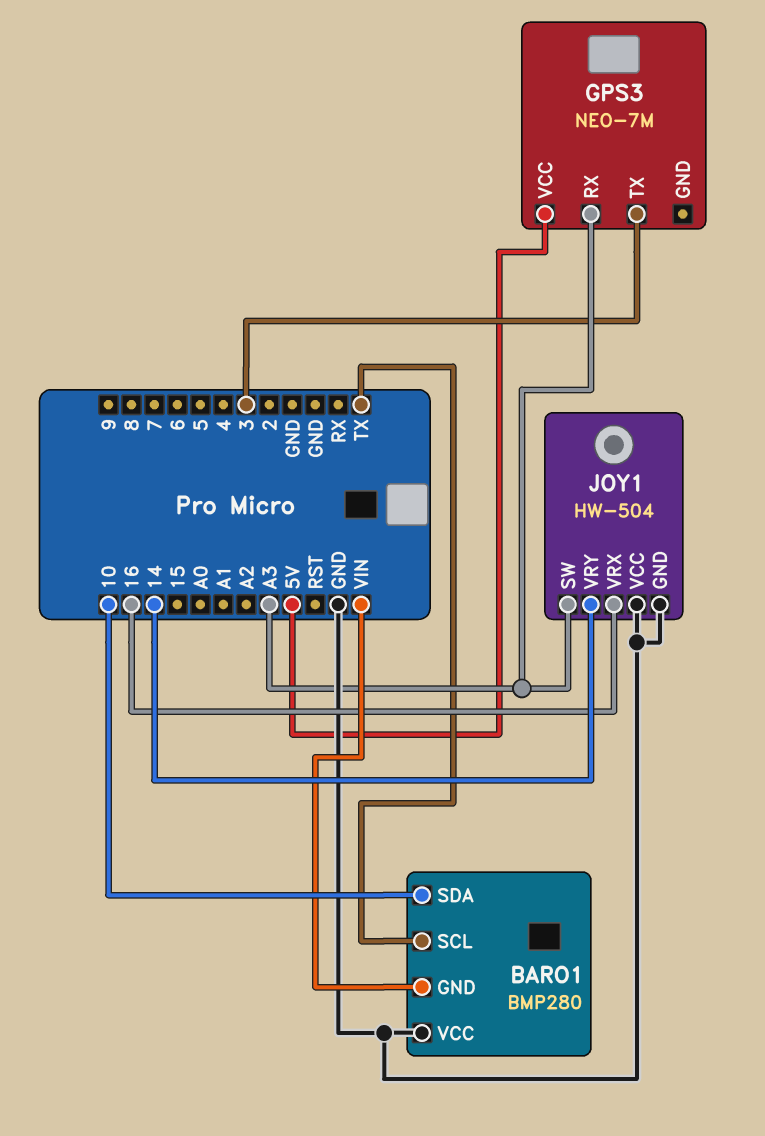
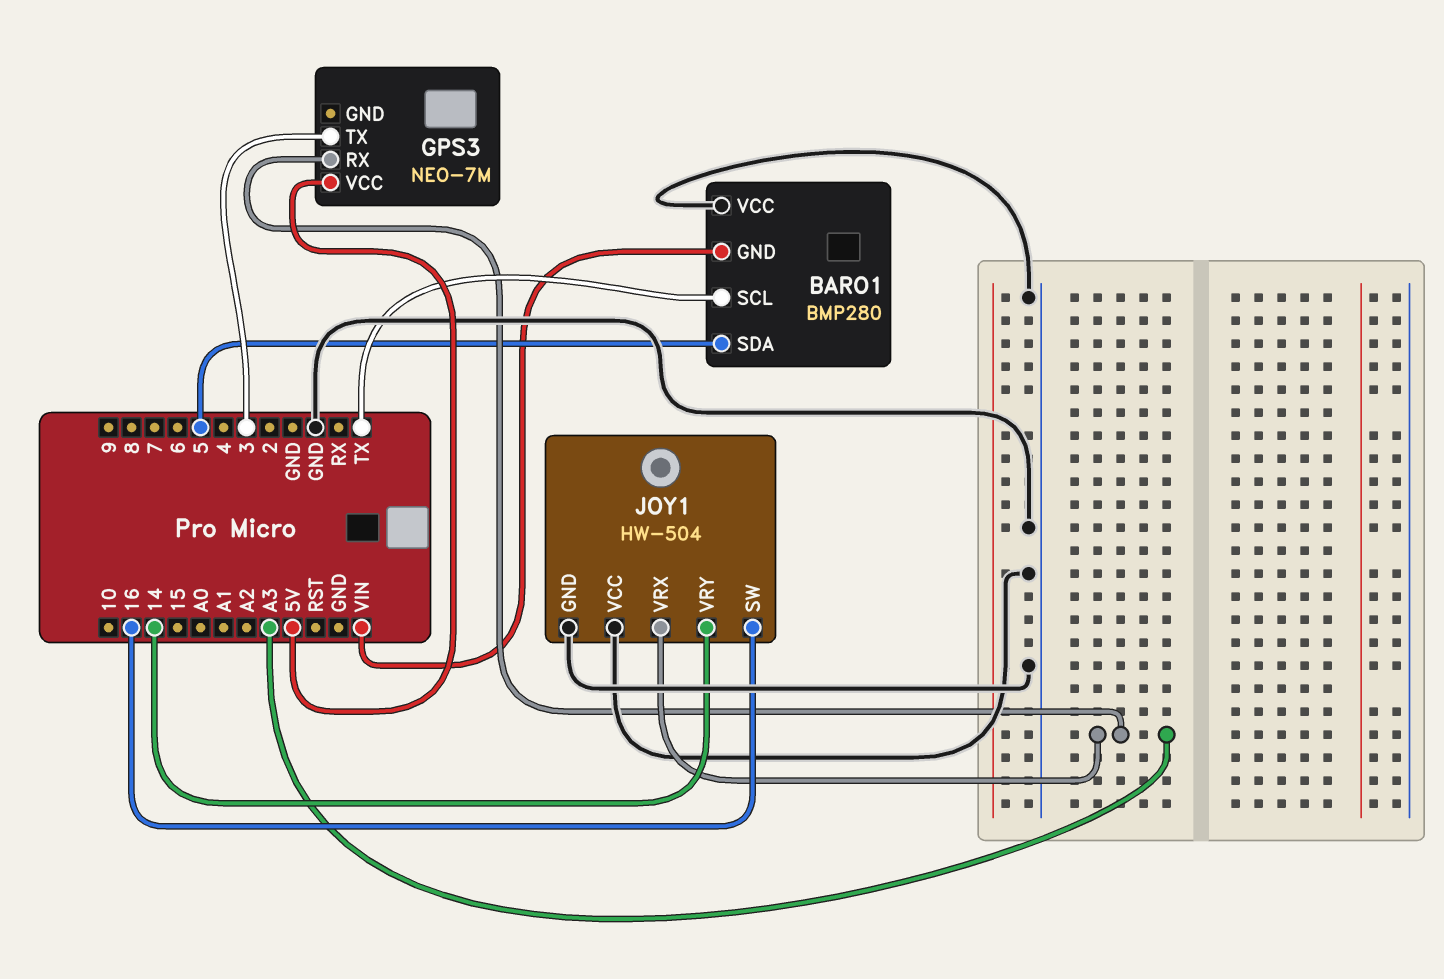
BARO1 pin SDA: 10 -> 5
JOY1 pin SW: A3 -> 16
JOY1 pin VRX: 16 -> A3

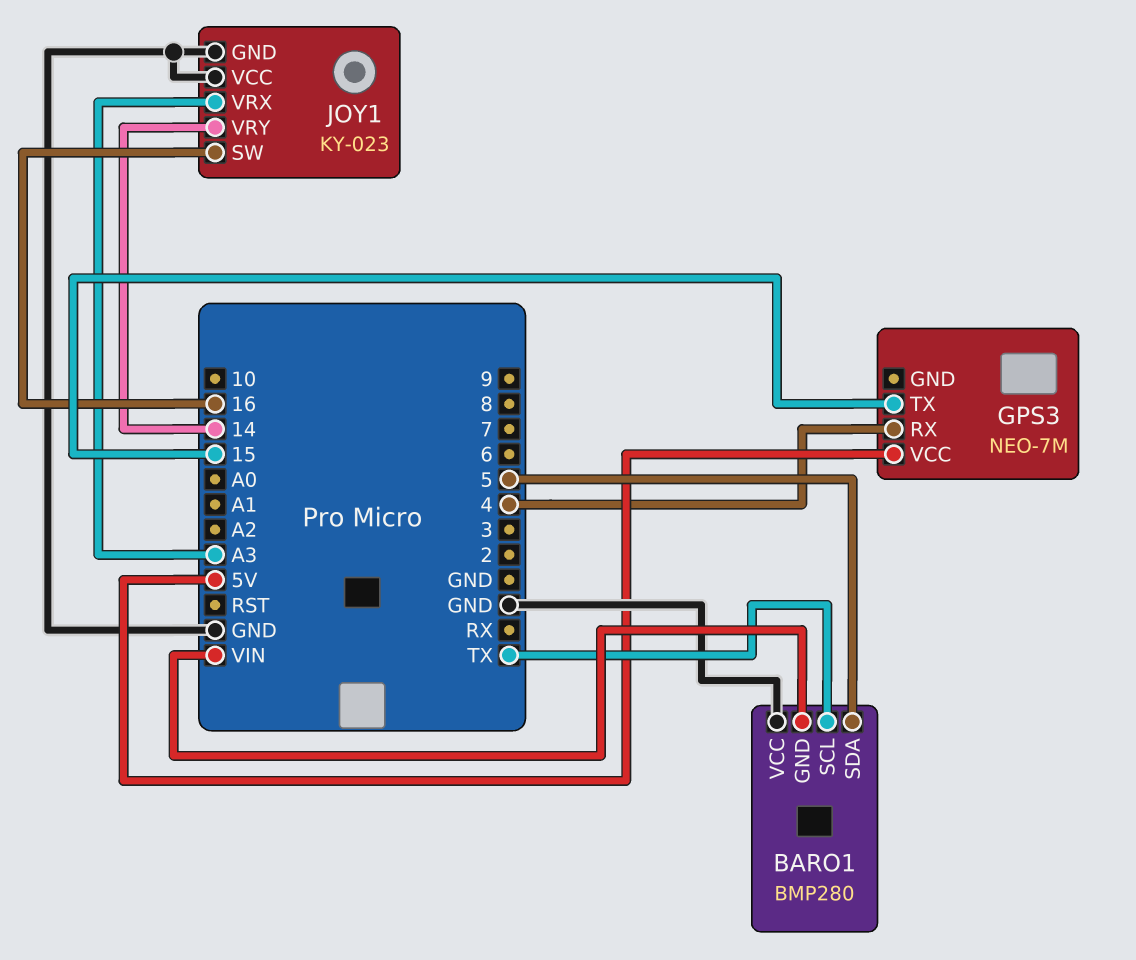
GPS3 pin RX: A3 -> 4
GPS3 pin TX: 3 -> 15
JOY1: HW-504 -> KY-023

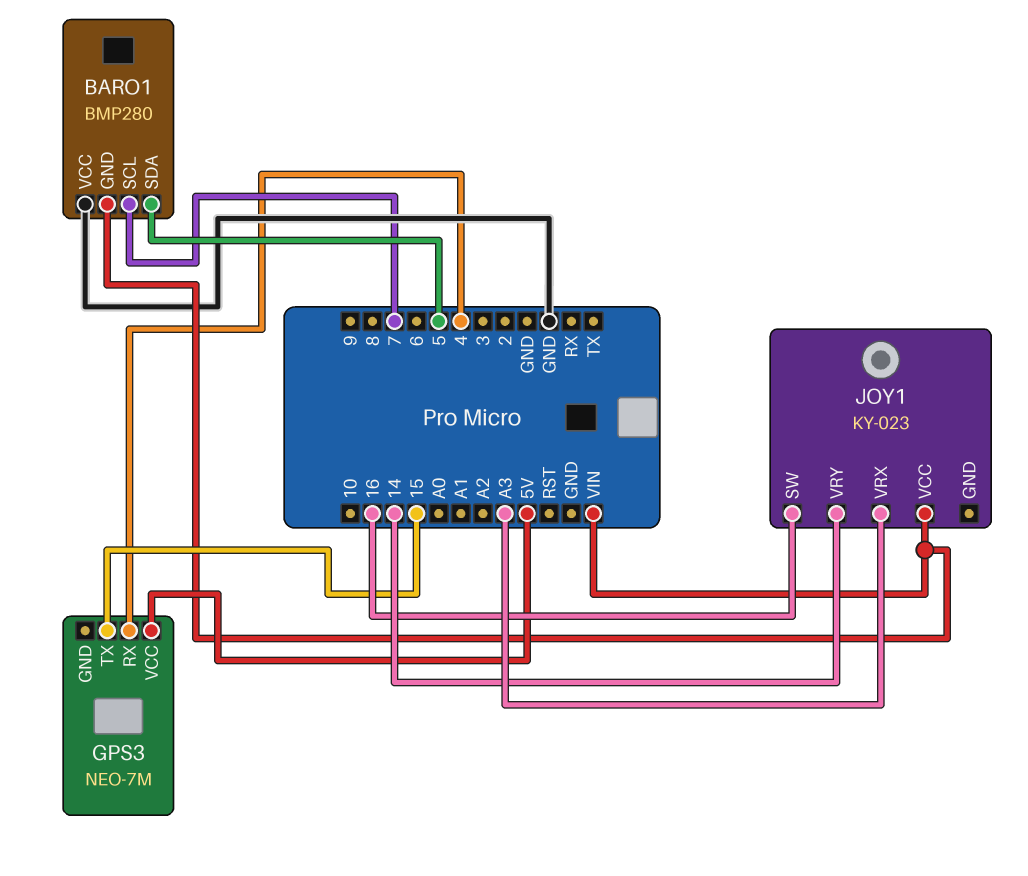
BARO1 pin SCL: TX -> 7
JOY1 pin GND: GND -> none
JOY1 pin VCC: GND -> VIN

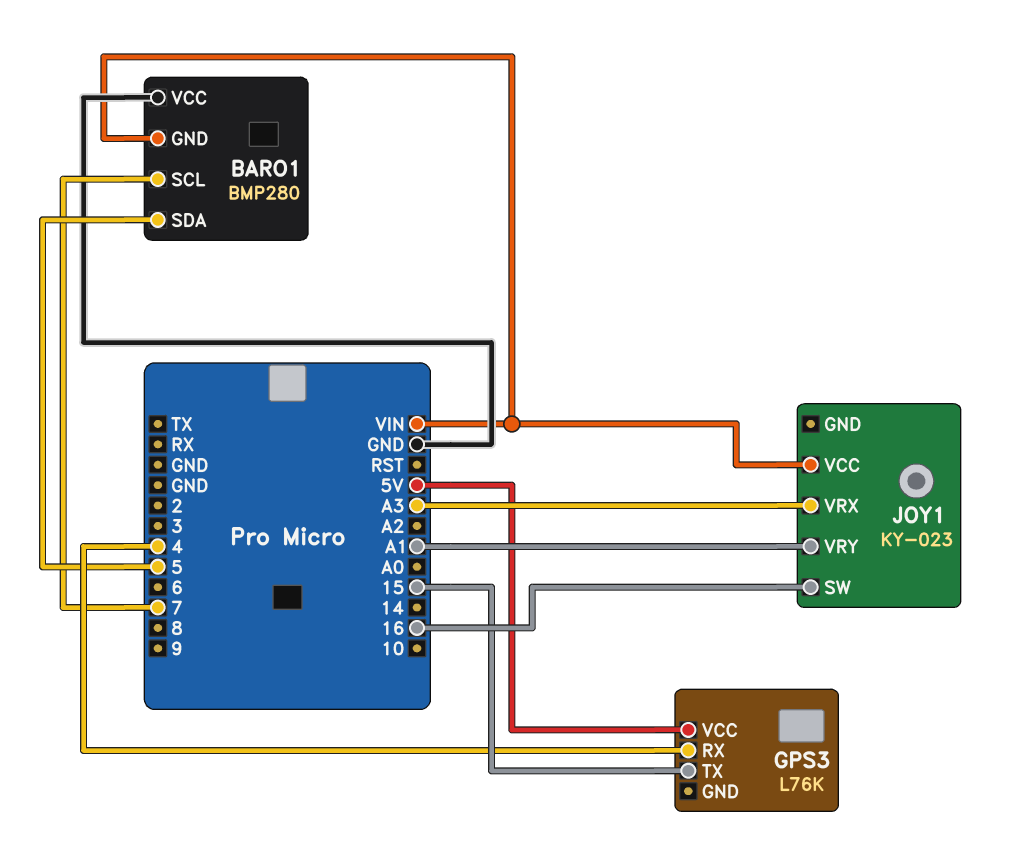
GPS3: NEO-7M -> L76K
JOY1 pin VRY: 14 -> A1

